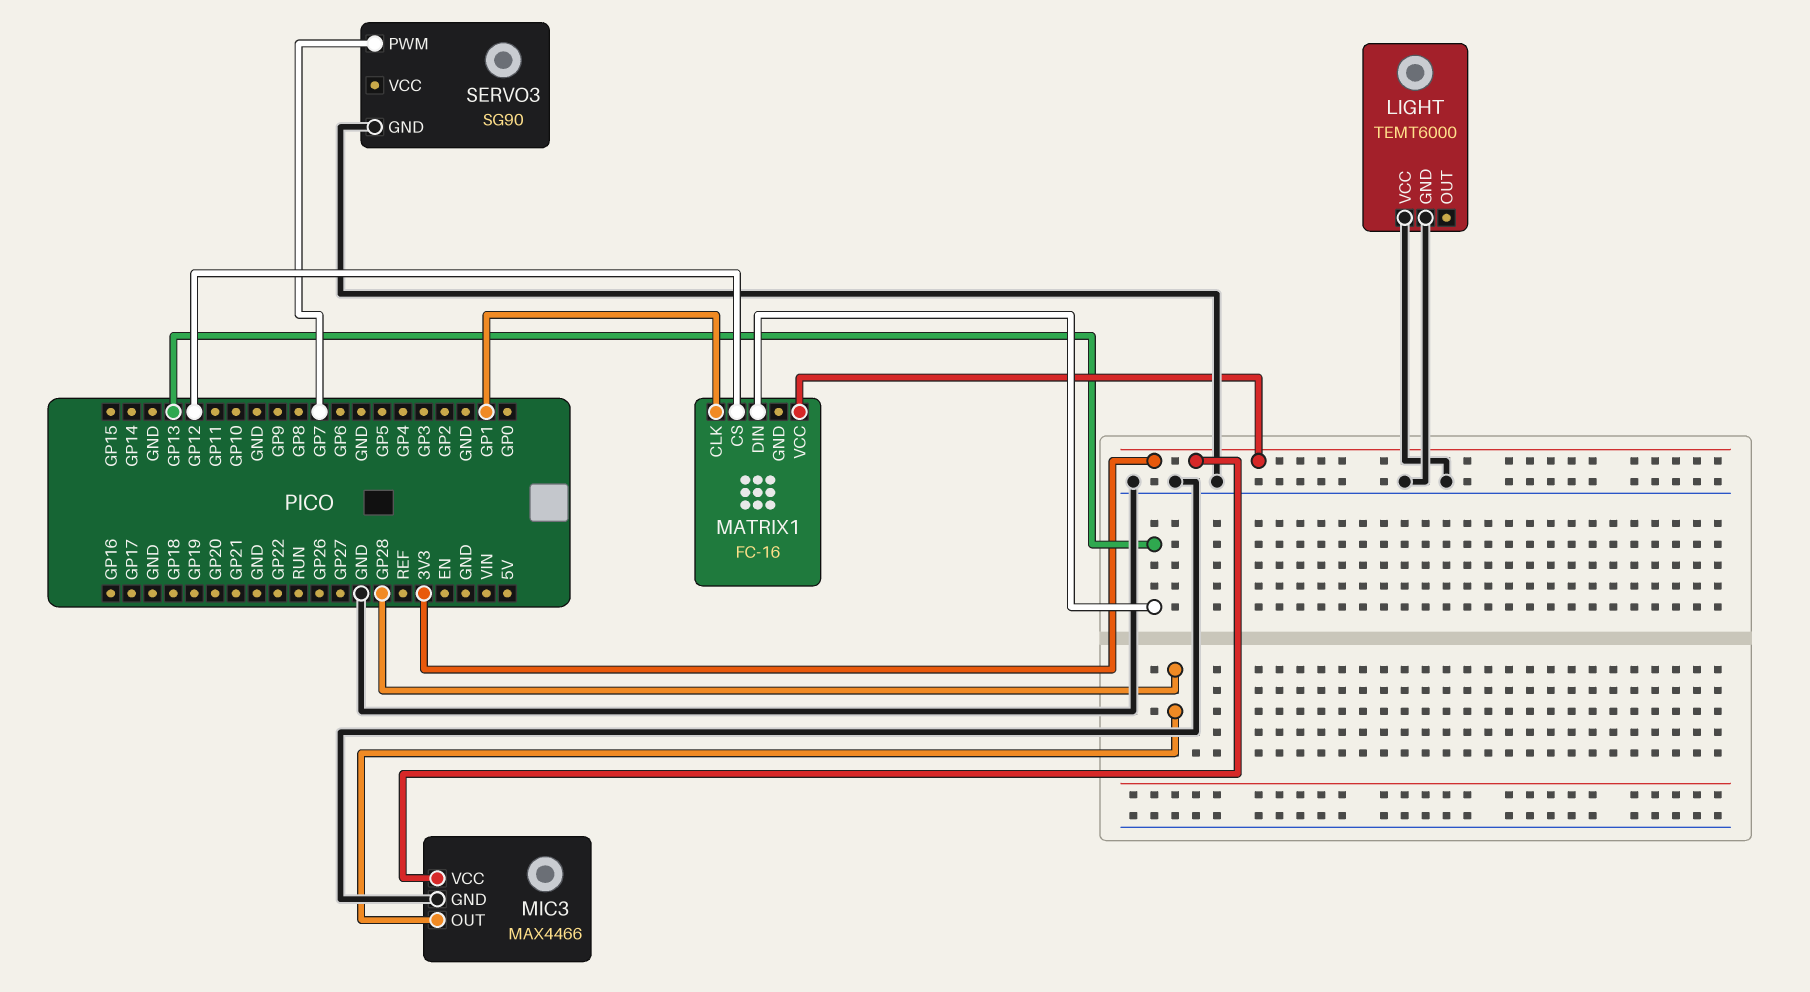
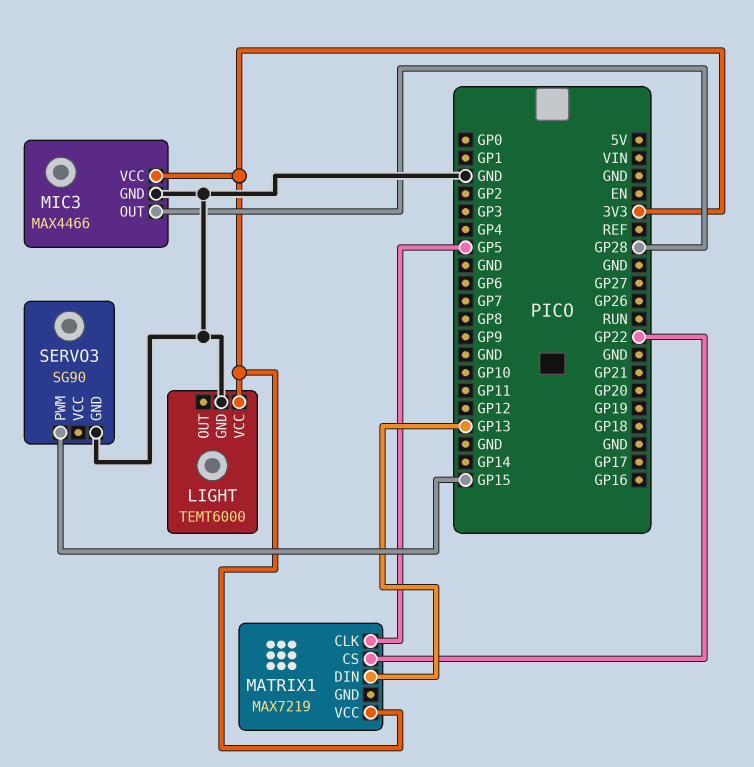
LIGHT pin VCC: GND -> 3V3
MATRIX1: FC-16 -> MAX7219
MATRIX1 pin CLK: GP1 -> GP5
MATRIX1 pin CS: GP12 -> GP22
SERVO3 pin PWM: GP7 -> GP15

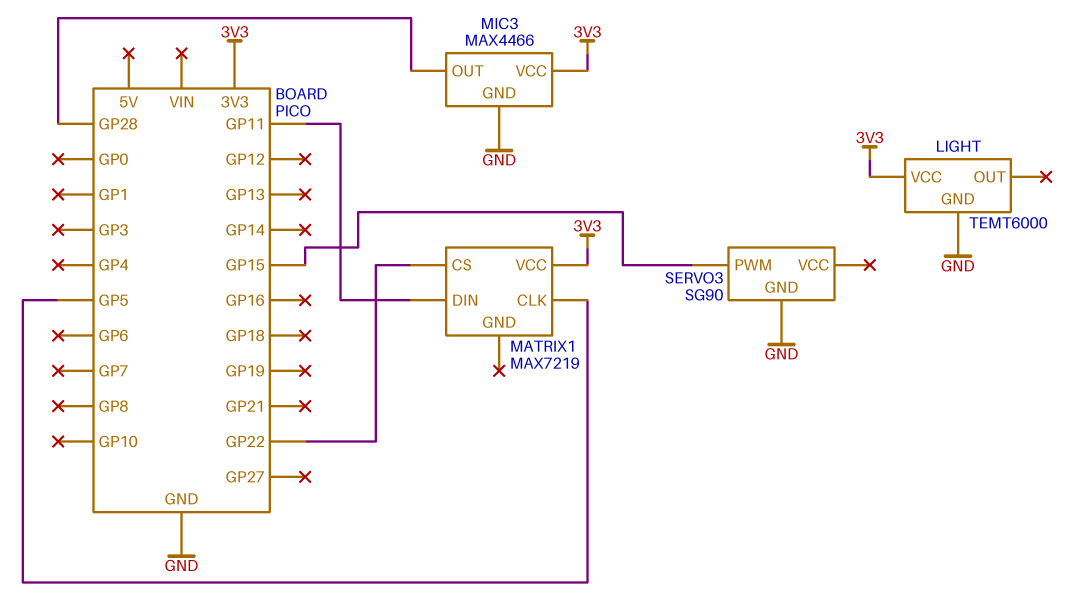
MATRIX1 pin DIN: GP13 -> GP11

